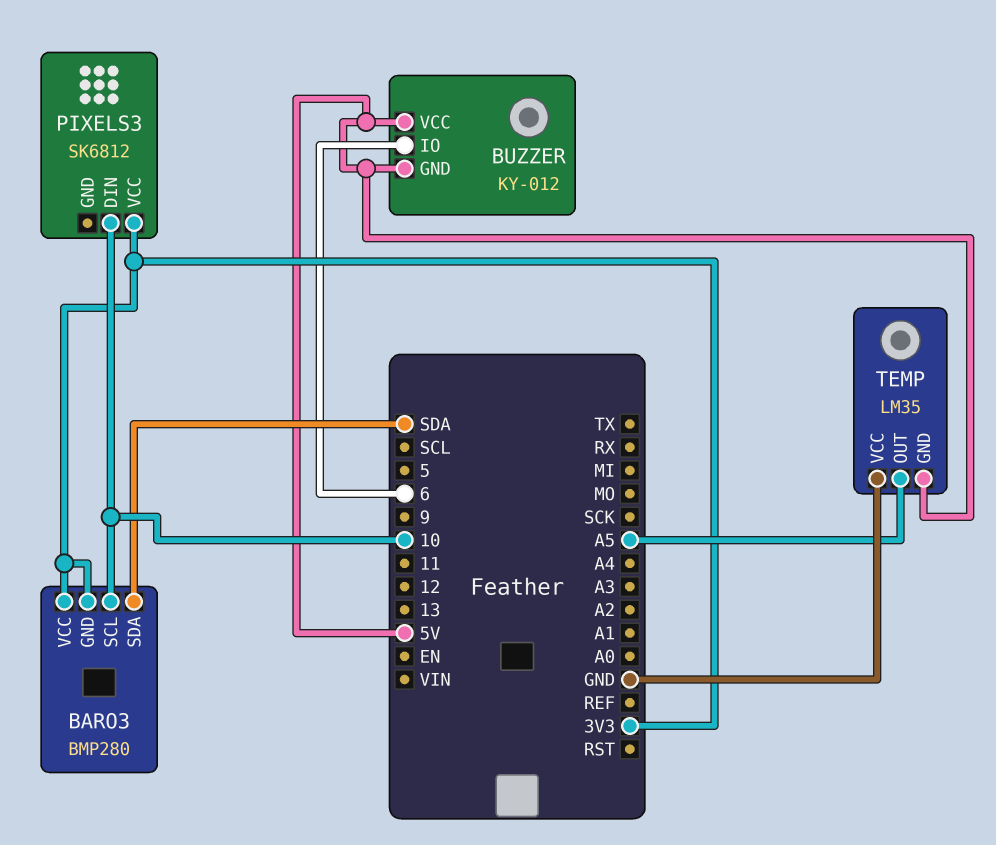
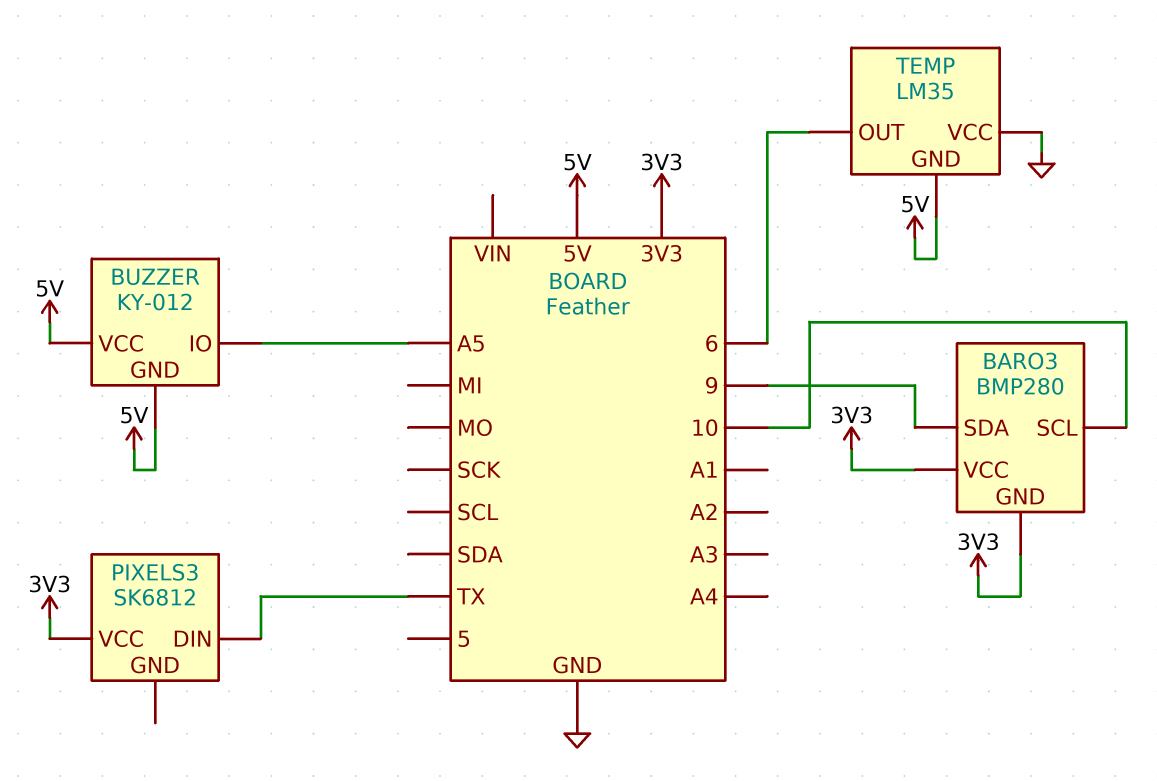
BARO3 pin SDA: SDA -> 9
BUZZER pin IO: 6 -> A5
PIXELS3 pin DIN: 10 -> TX
TEMP pin OUT: A5 -> 6

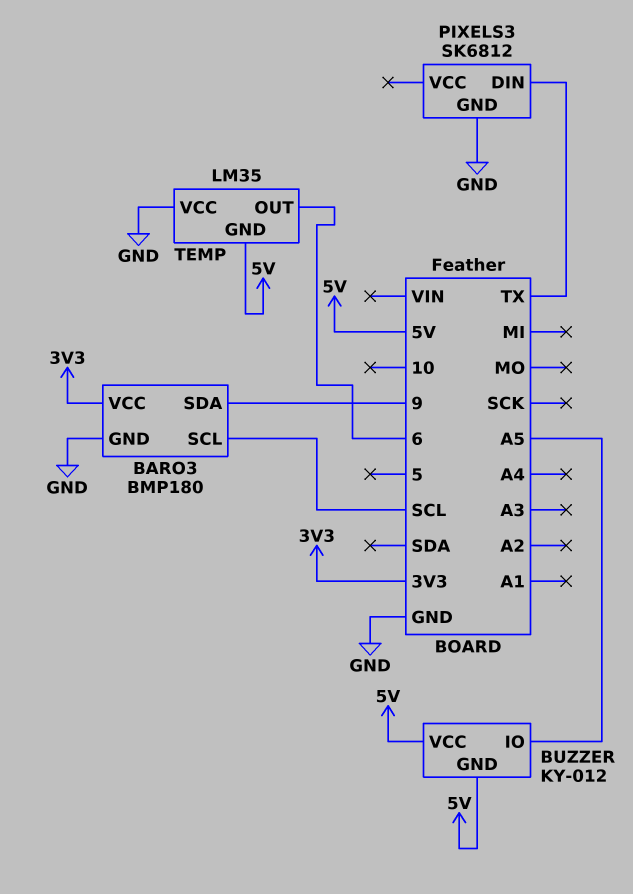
BARO3: BMP280 -> BMP180
BARO3 pin GND: 3V3 -> GND
BARO3 pin SCL: 10 -> SCL
PIXELS3 pin GND: none -> GND
PIXELS3 pin VCC: 3V3 -> none

